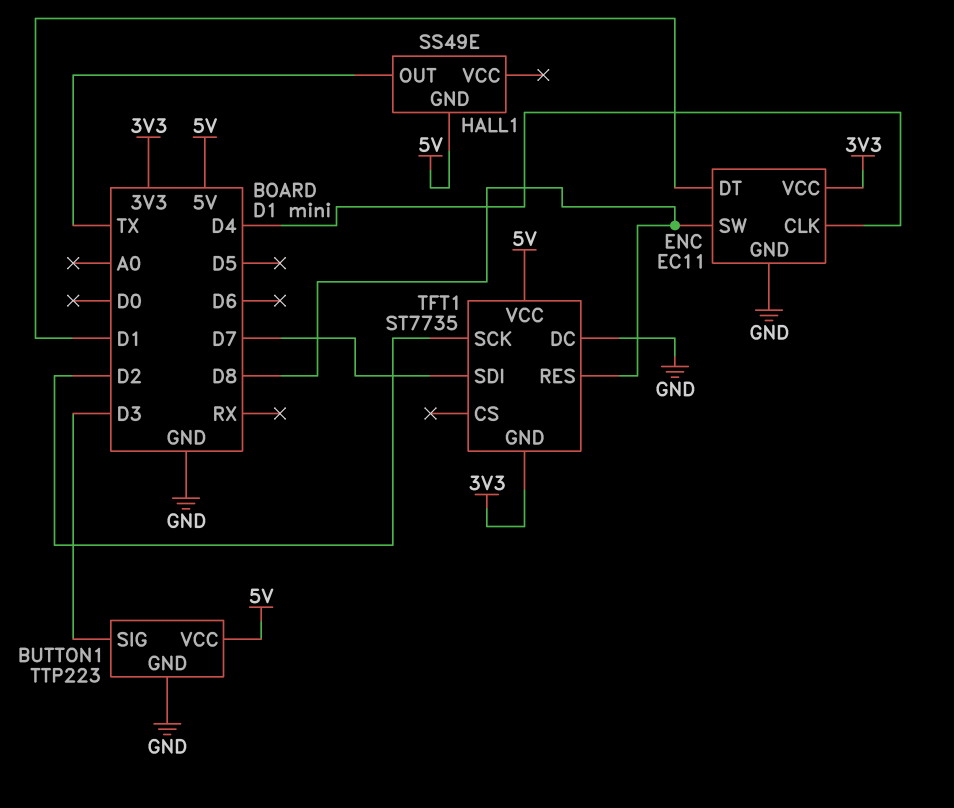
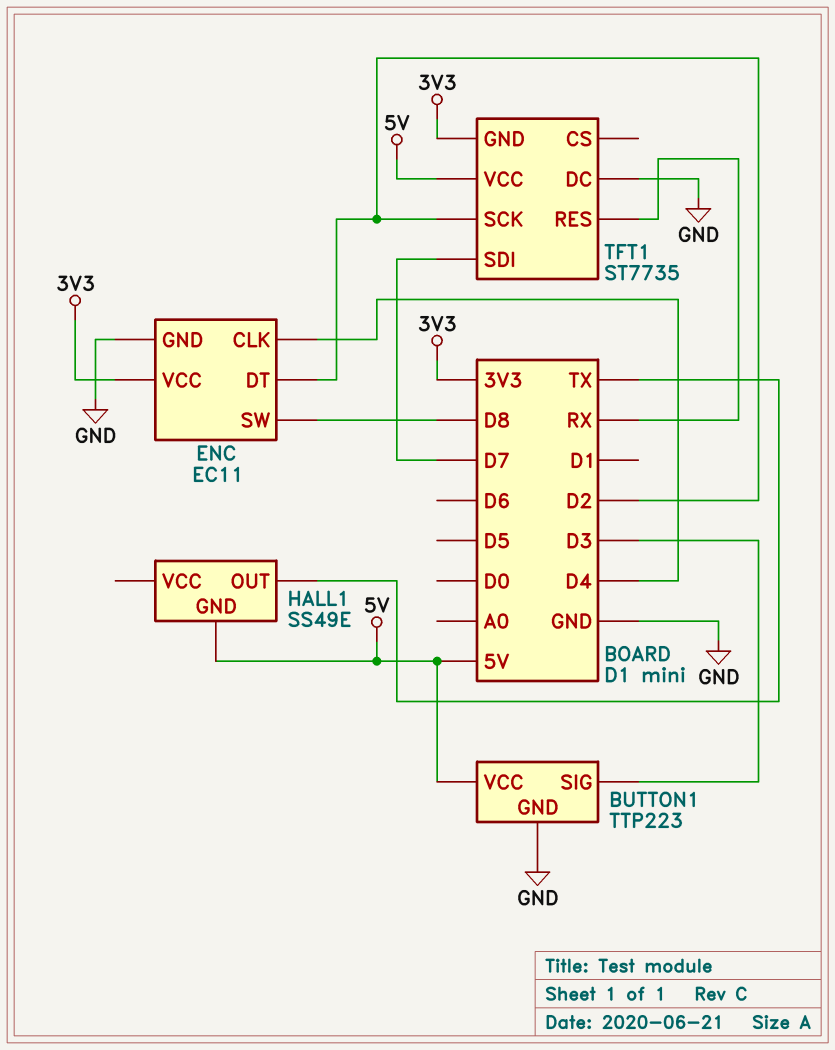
ENC pin DT: D1 -> D2
TFT1 pin RES: D8 -> RX

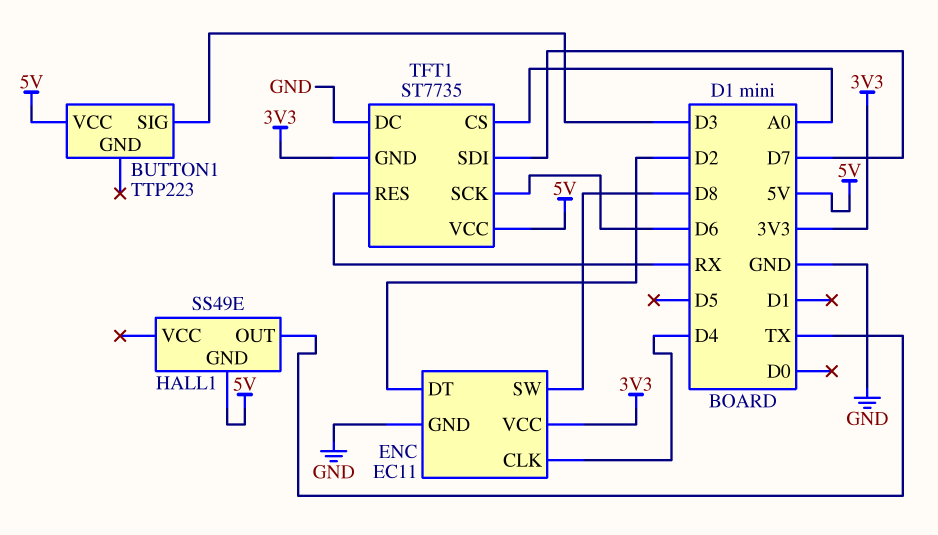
BUTTON1 pin GND: GND -> none
TFT1 pin CS: none -> A0
TFT1 pin SCK: D2 -> D6

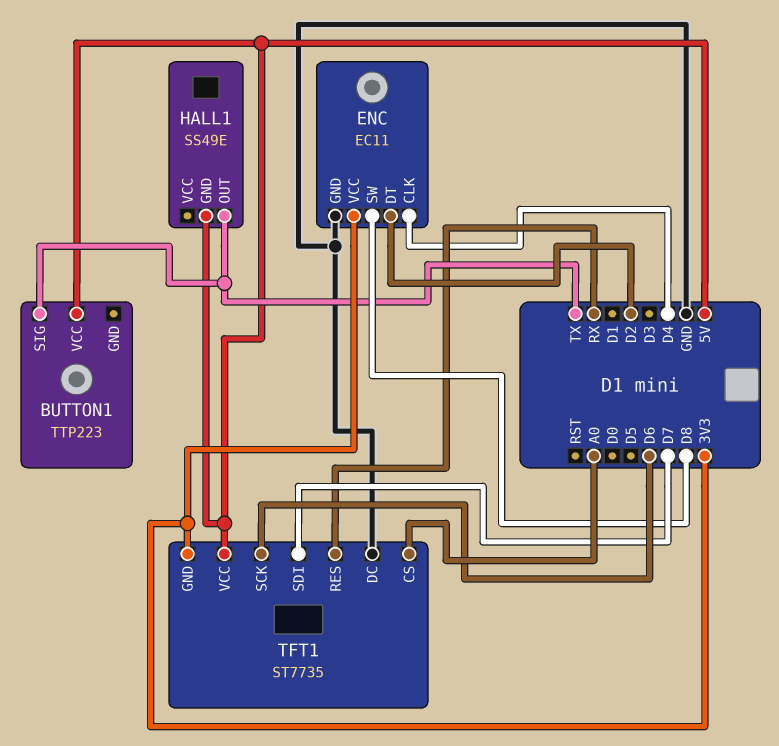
BUTTON1 pin SIG: D3 -> TX

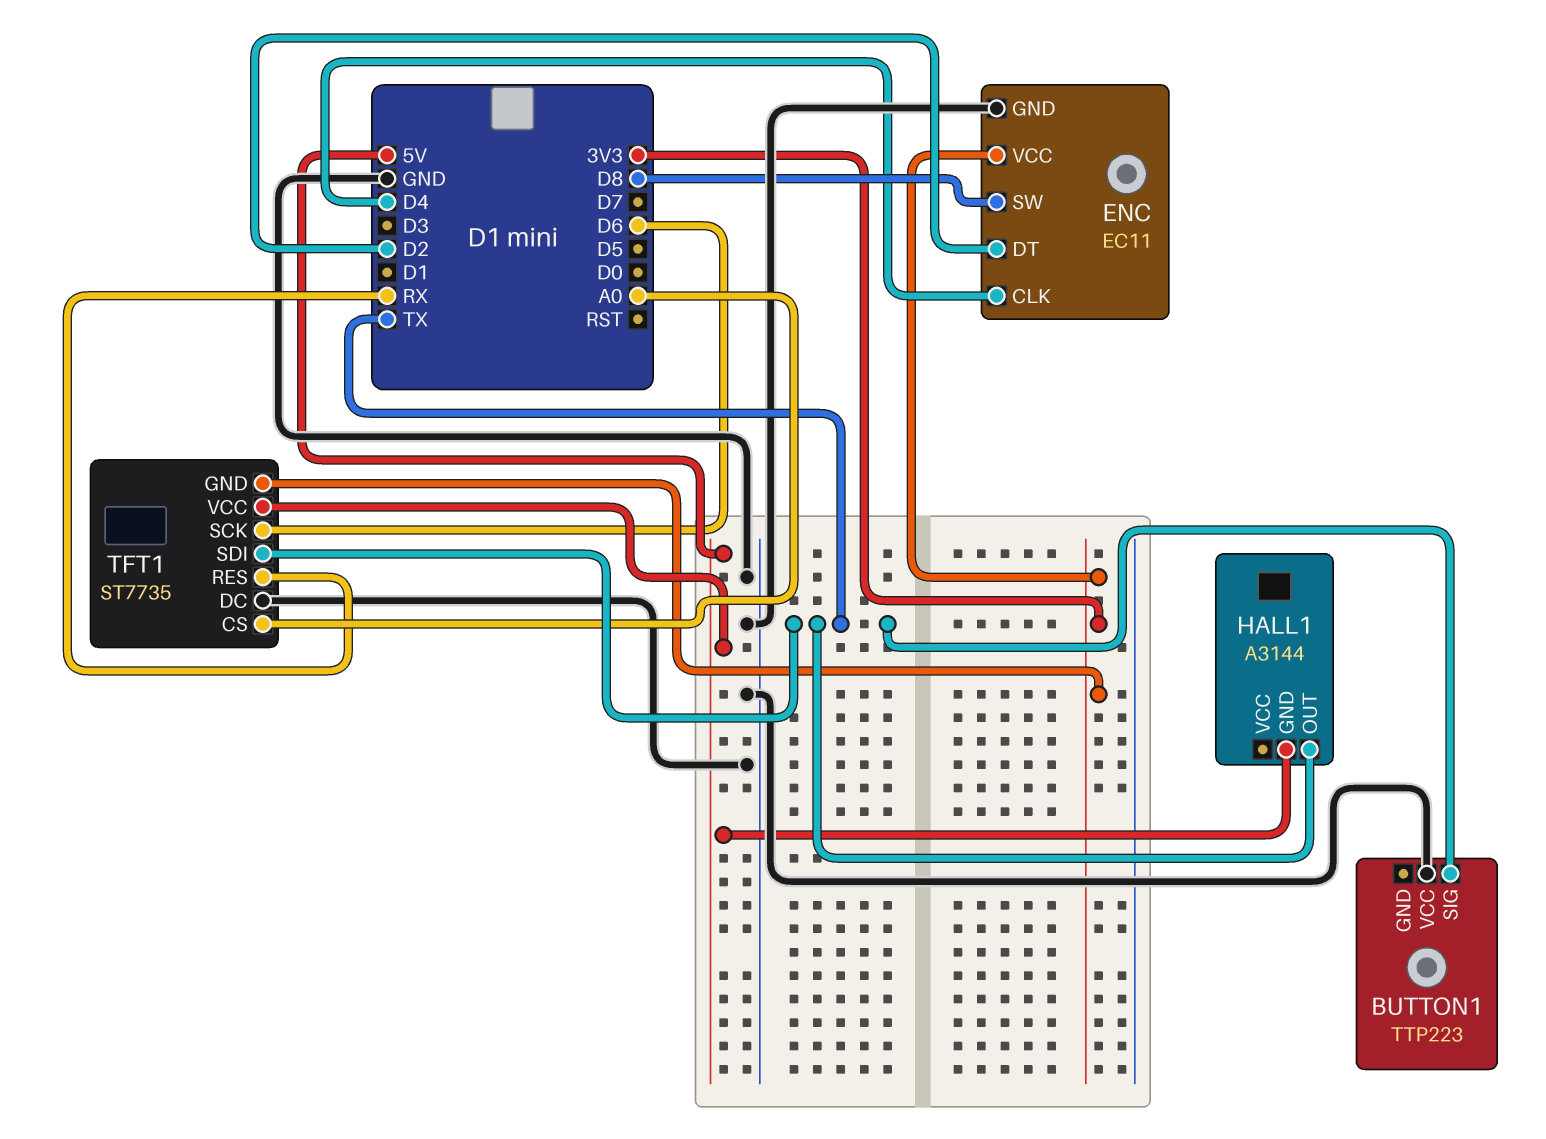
BUTTON1 pin VCC: 5V -> GND
HALL1: SS49E -> A3144
TFT1 pin SDI: D7 -> TX

